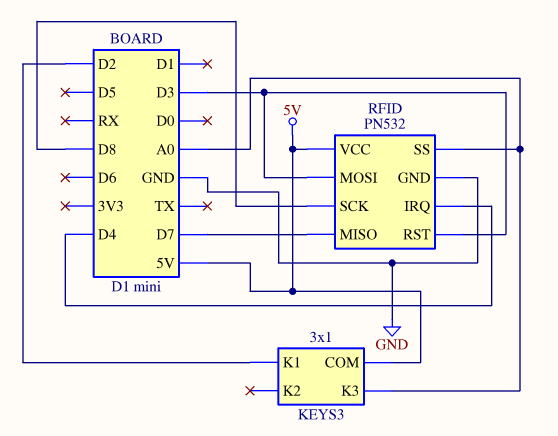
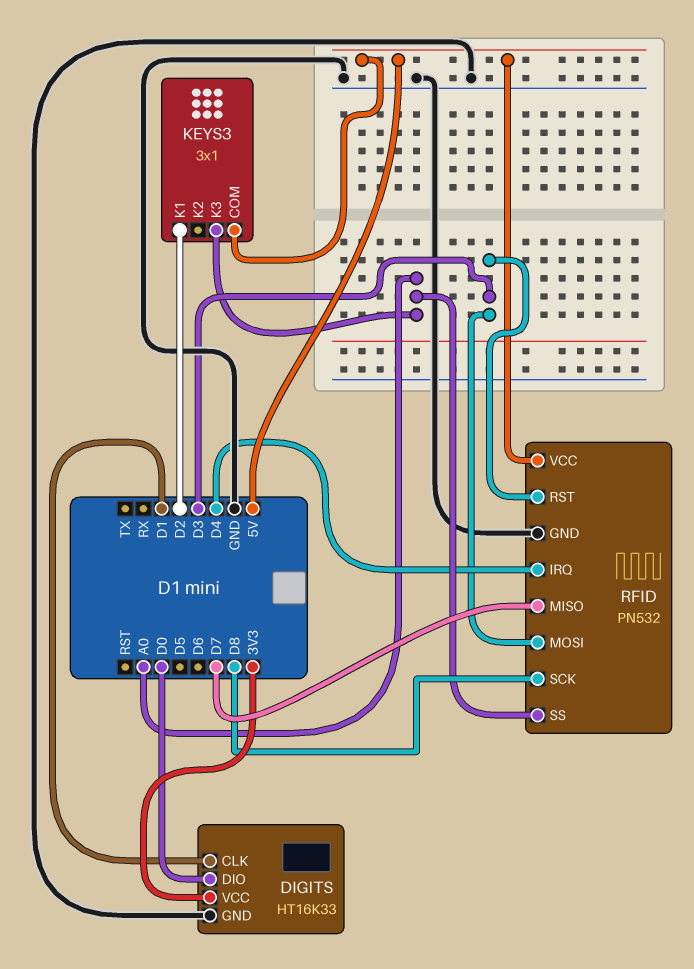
DIGITS: none -> HT16K33
DIGITS pin CLK: none -> D1
DIGITS pin DIO: none -> D0
DIGITS pin GND: none -> GND
DIGITS pin VCC: none -> 3V3

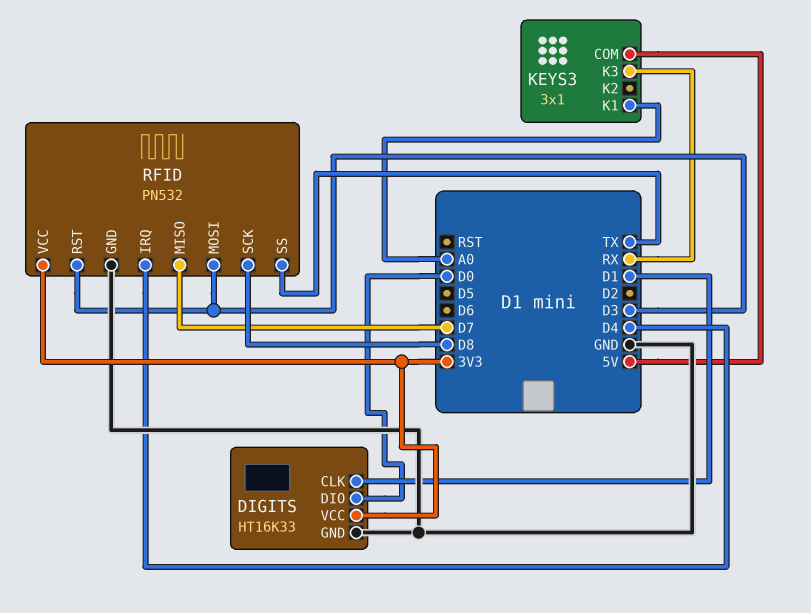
KEYS3 pin K1: D2 -> A0
KEYS3 pin K3: A0 -> RX
RFID pin SS: A0 -> TX
RFID pin VCC: 5V -> 3V3

